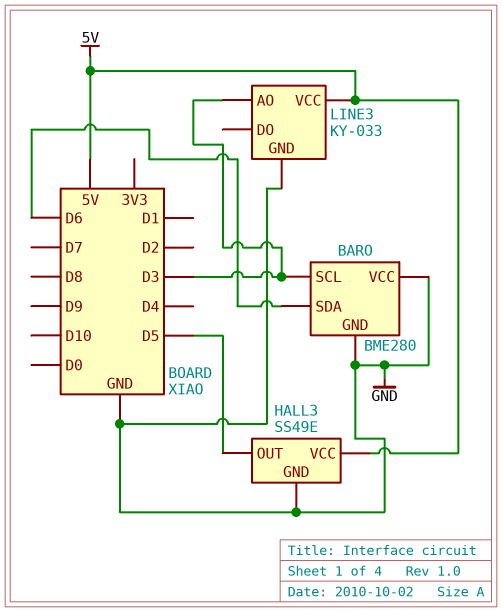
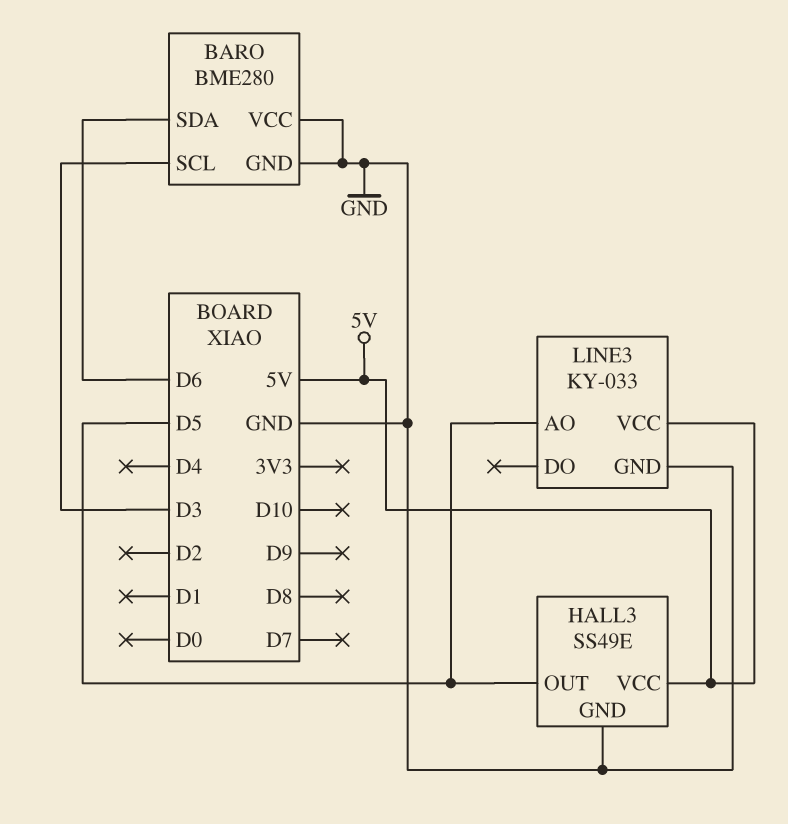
LINE3 pin AO: D3 -> D5

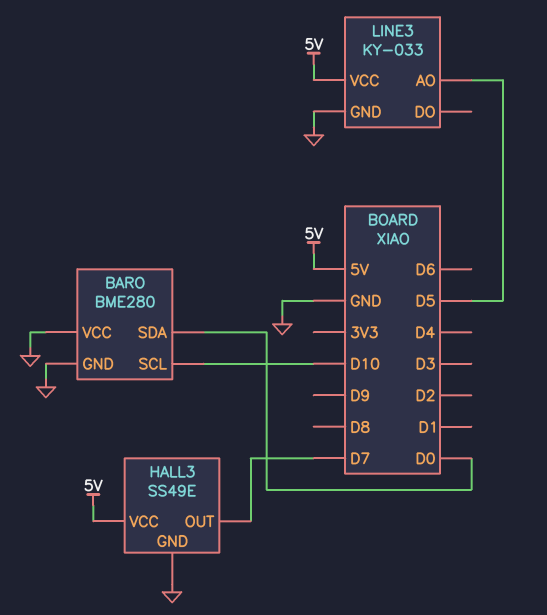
BARO pin SCL: D3 -> D10
BARO pin SDA: D6 -> D0
HALL3 pin OUT: D5 -> D7

